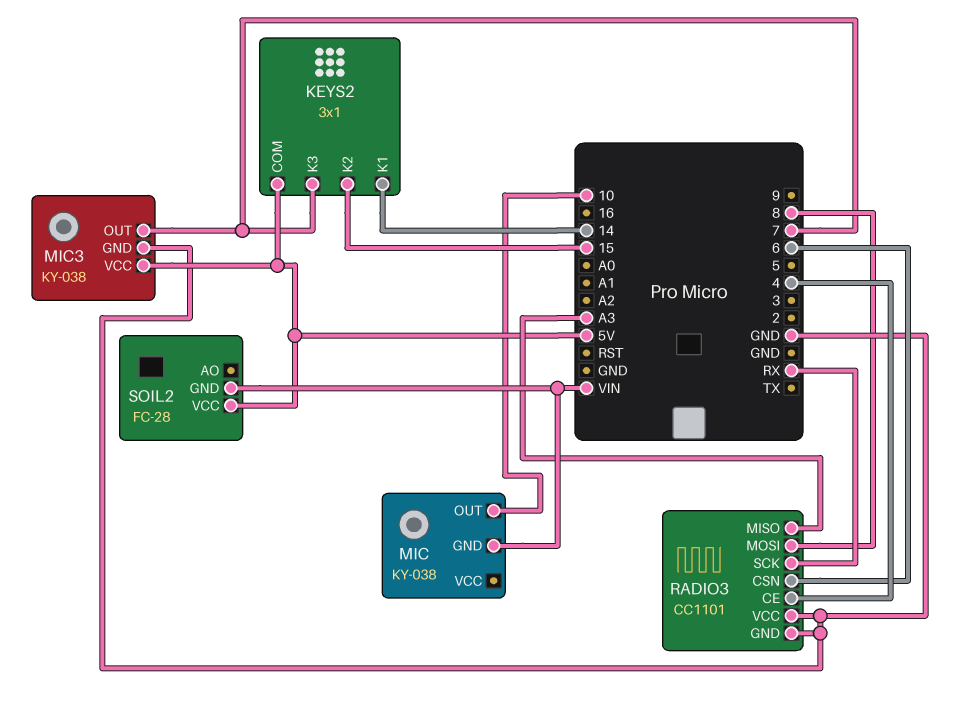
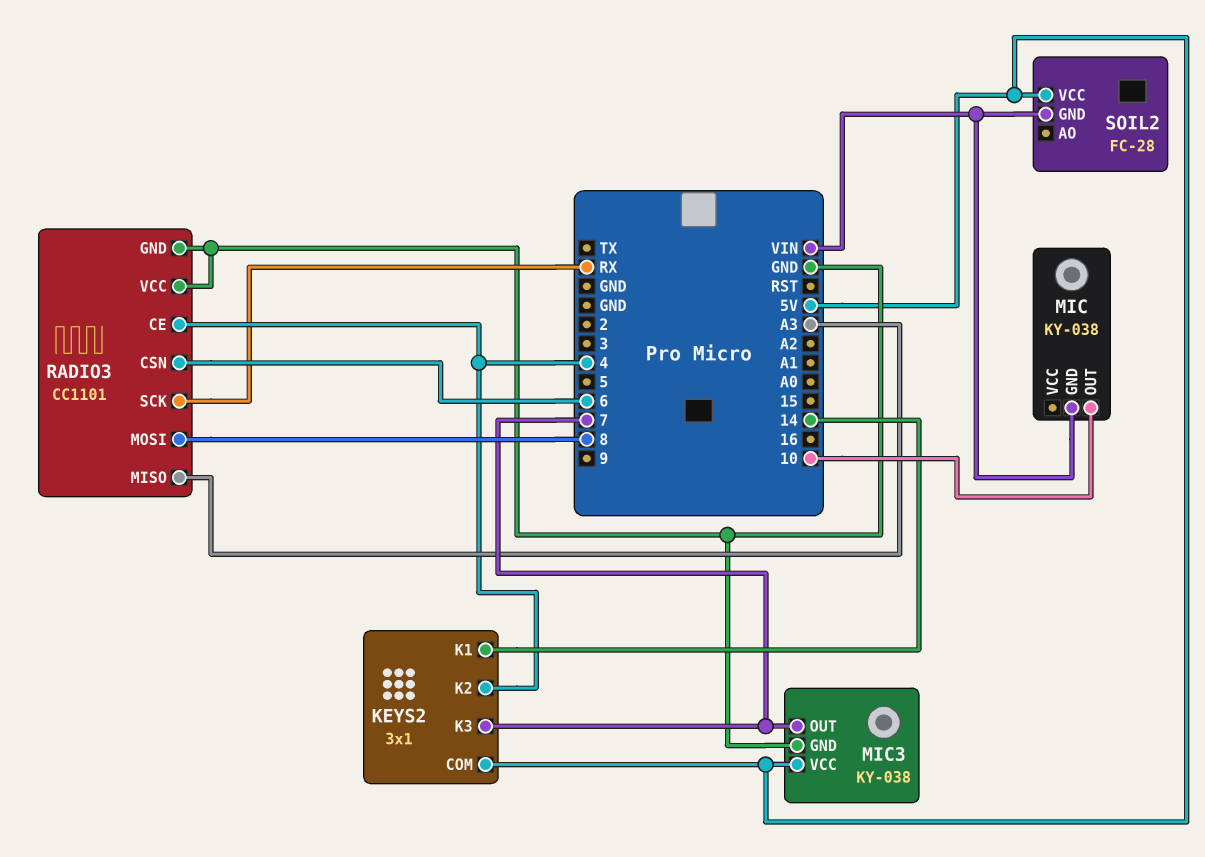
KEYS2 pin K2: 15 -> 4

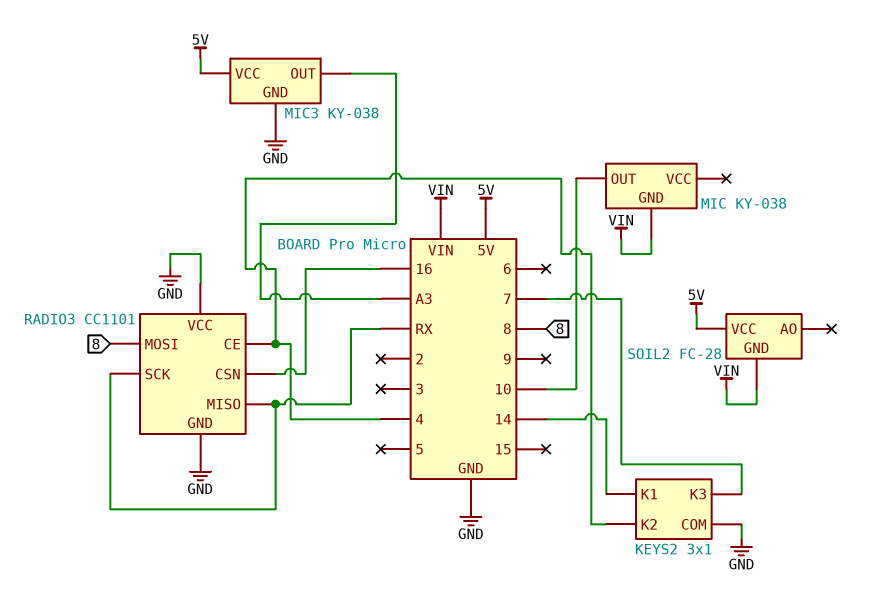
KEYS2 pin COM: 5V -> GND
MIC3 pin OUT: 7 -> A3
RADIO3 pin CSN: 6 -> 16
RADIO3 pin MISO: A3 -> RX

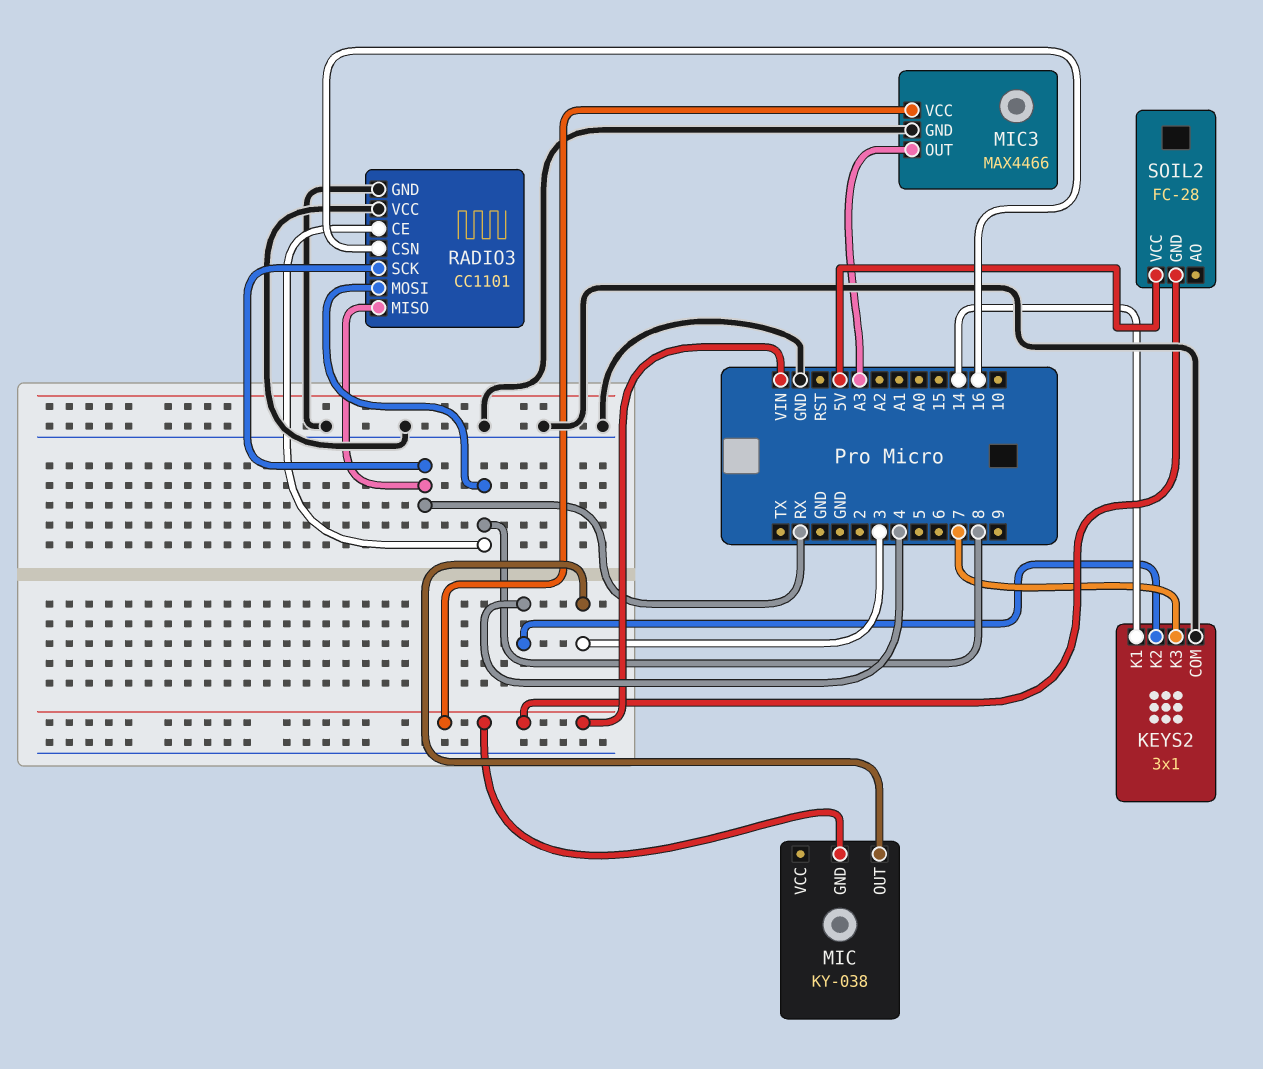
MIC pin OUT: 10 -> 3
MIC3: KY-038 -> MAX4466
MIC3 pin VCC: 5V -> VIN
RADIO3 pin CE: 4 -> 8

